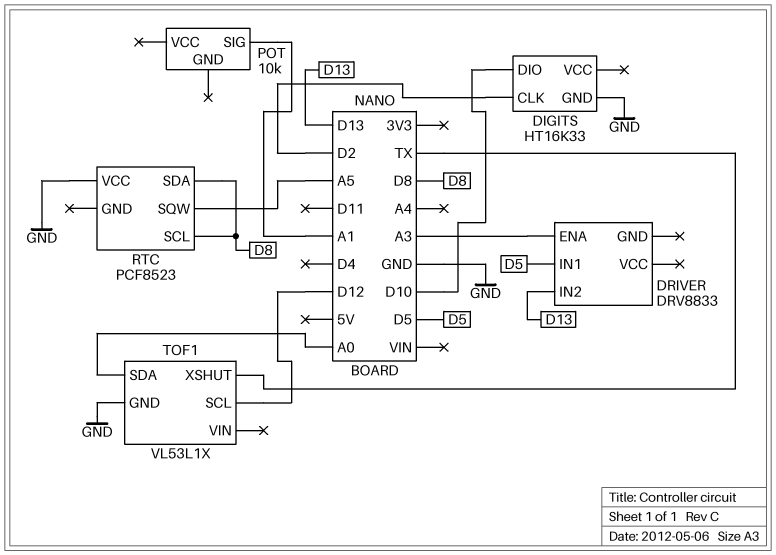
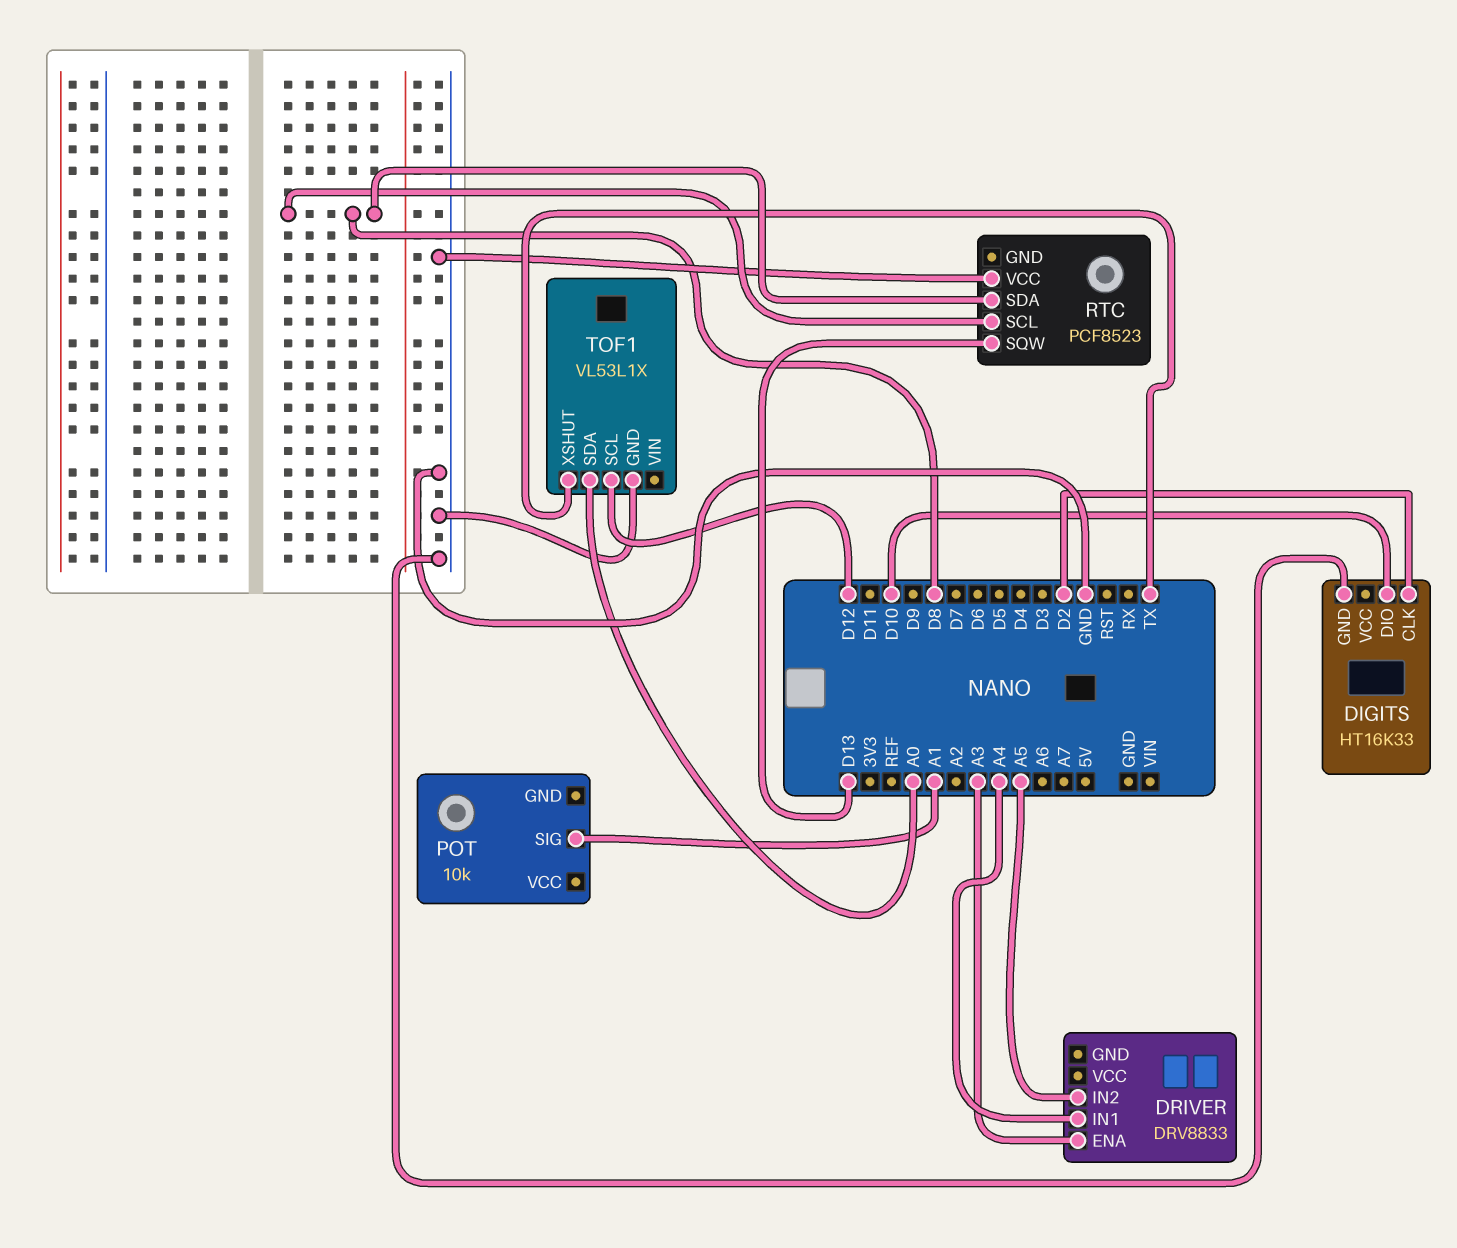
DRIVER pin IN1: D5 -> A4
DRIVER pin IN2: D13 -> A5
RTC pin SQW: A5 -> D13

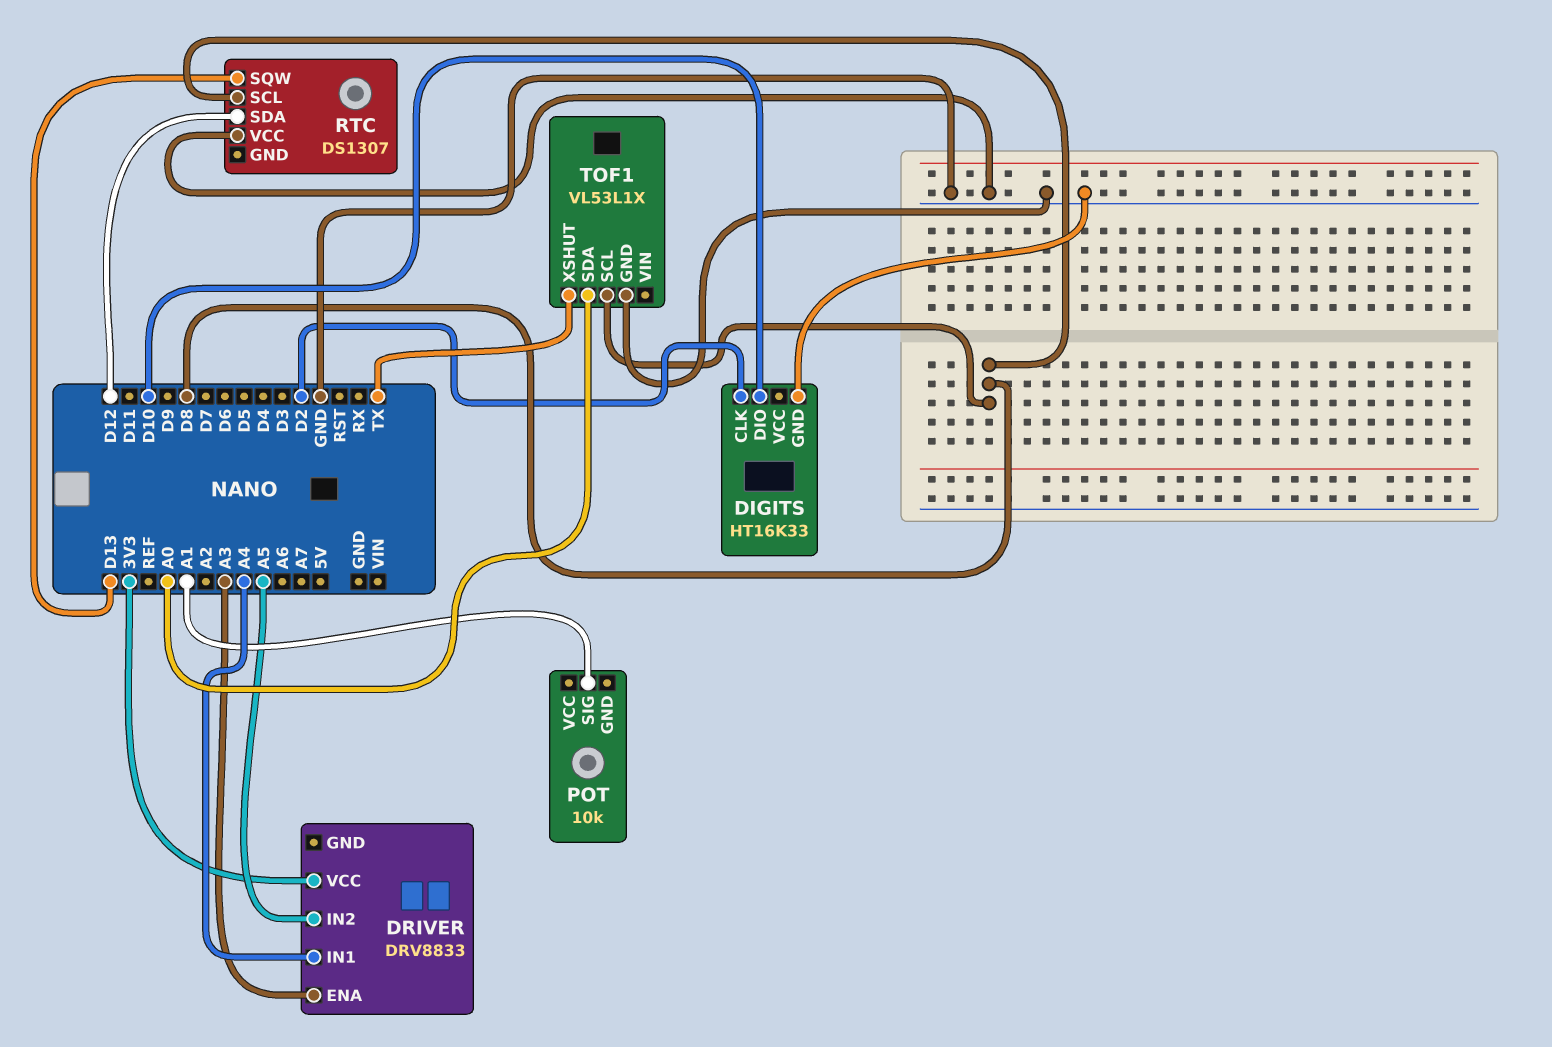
DRIVER pin VCC: none -> 3V3
RTC: PCF8523 -> DS1307
RTC pin SDA: D8 -> D12
TOF1 pin SCL: D12 -> D8

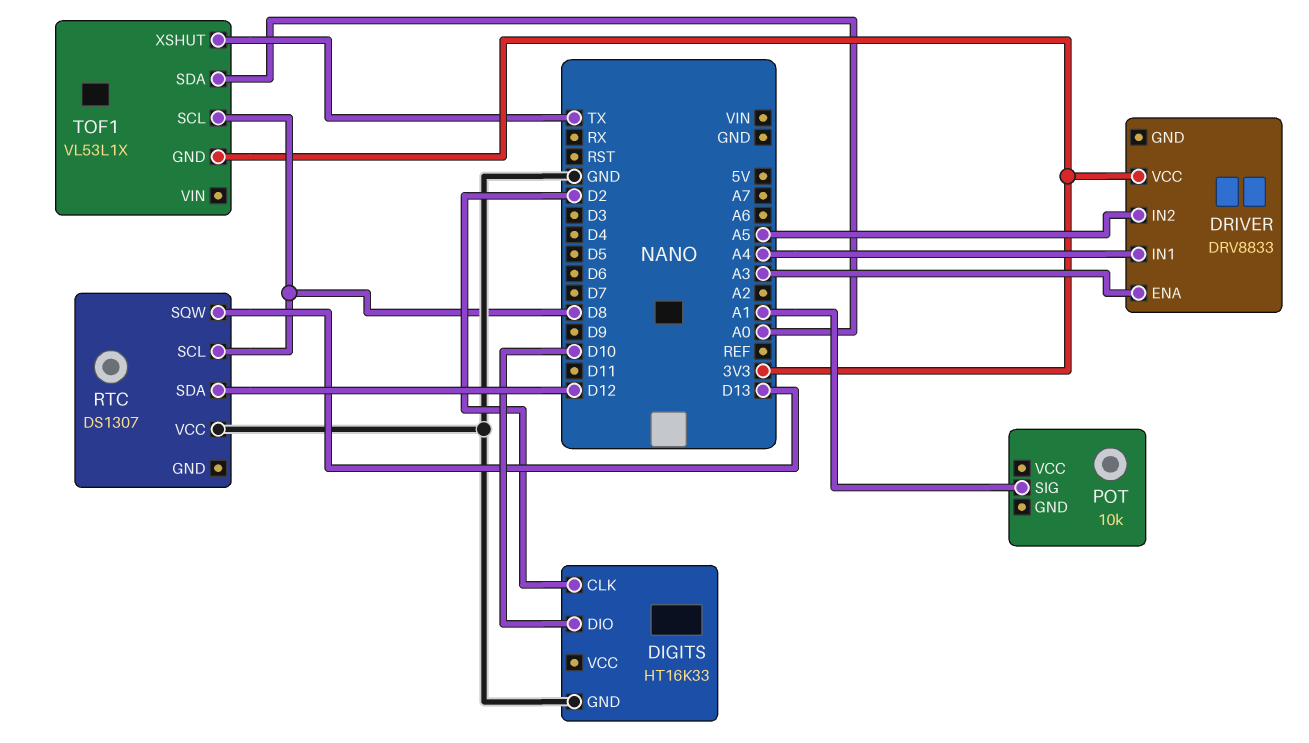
TOF1 pin GND: GND -> 3V3

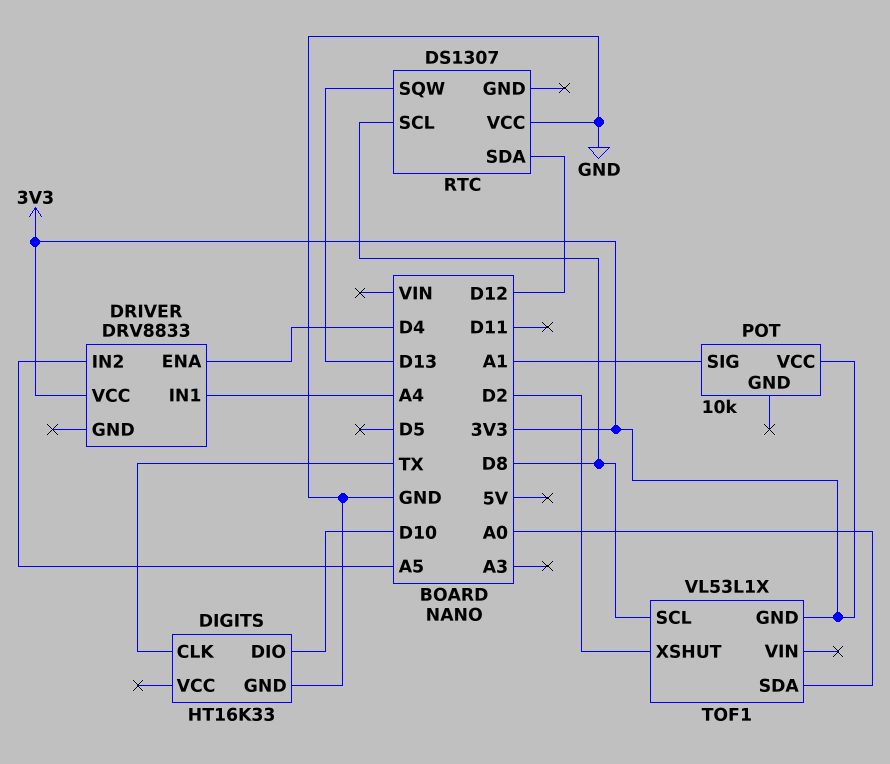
DIGITS pin CLK: D2 -> TX
DRIVER pin ENA: A3 -> D4
POT pin VCC: none -> 3V3
TOF1 pin XSHUT: TX -> D2

